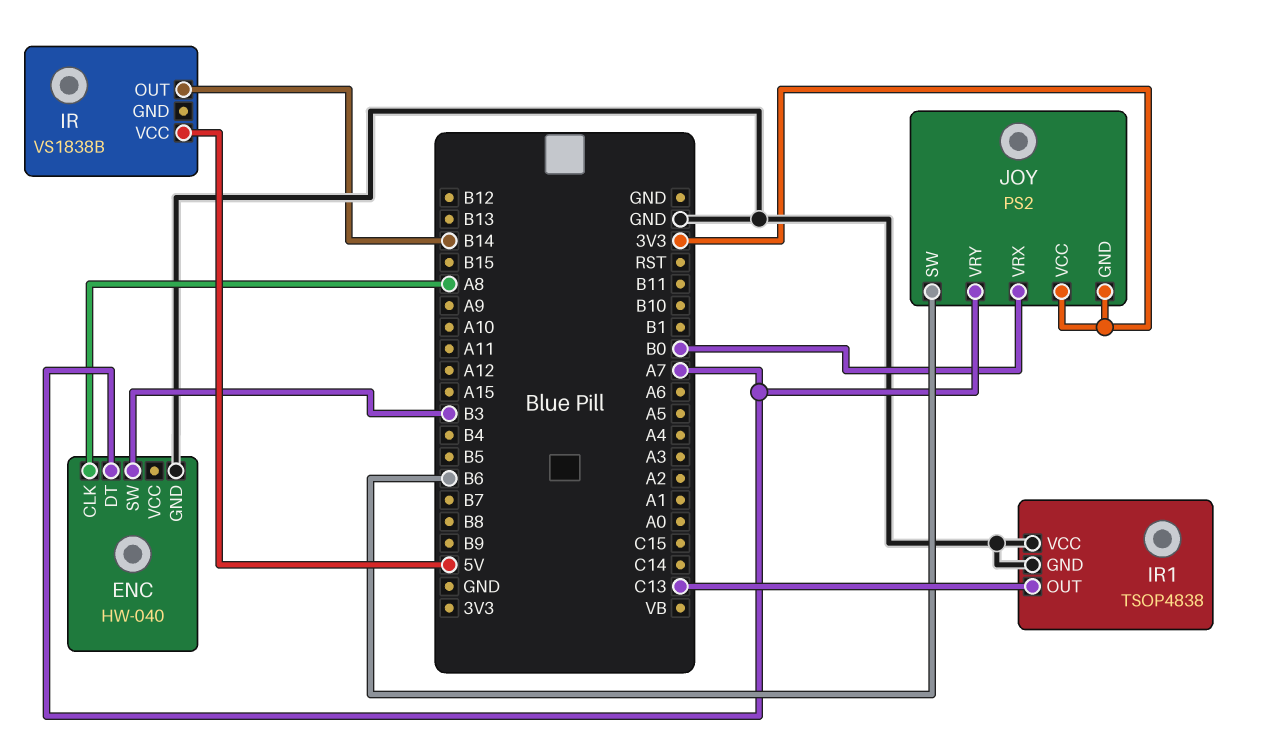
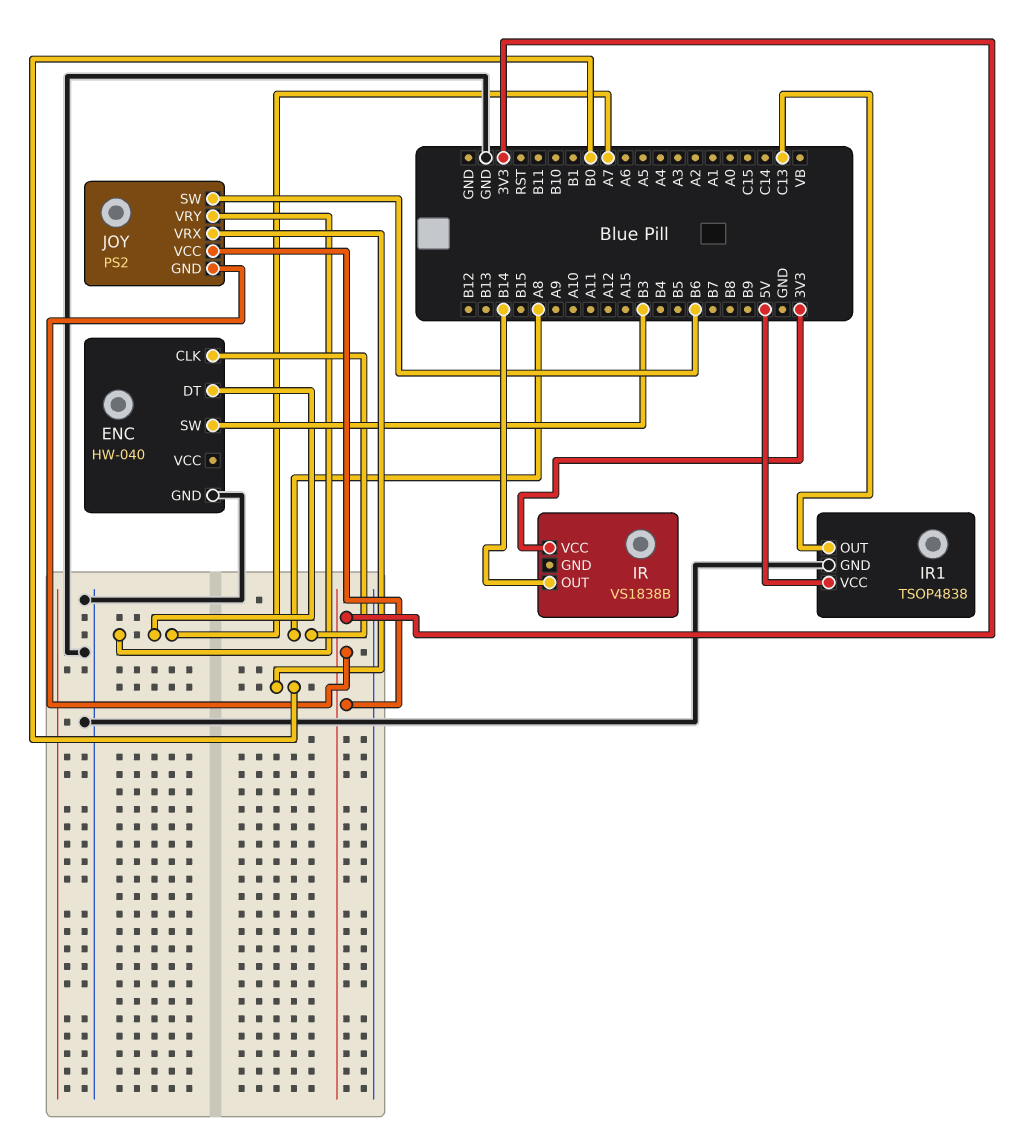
IR pin VCC: 5V -> 3V3
IR1 pin VCC: GND -> 5V

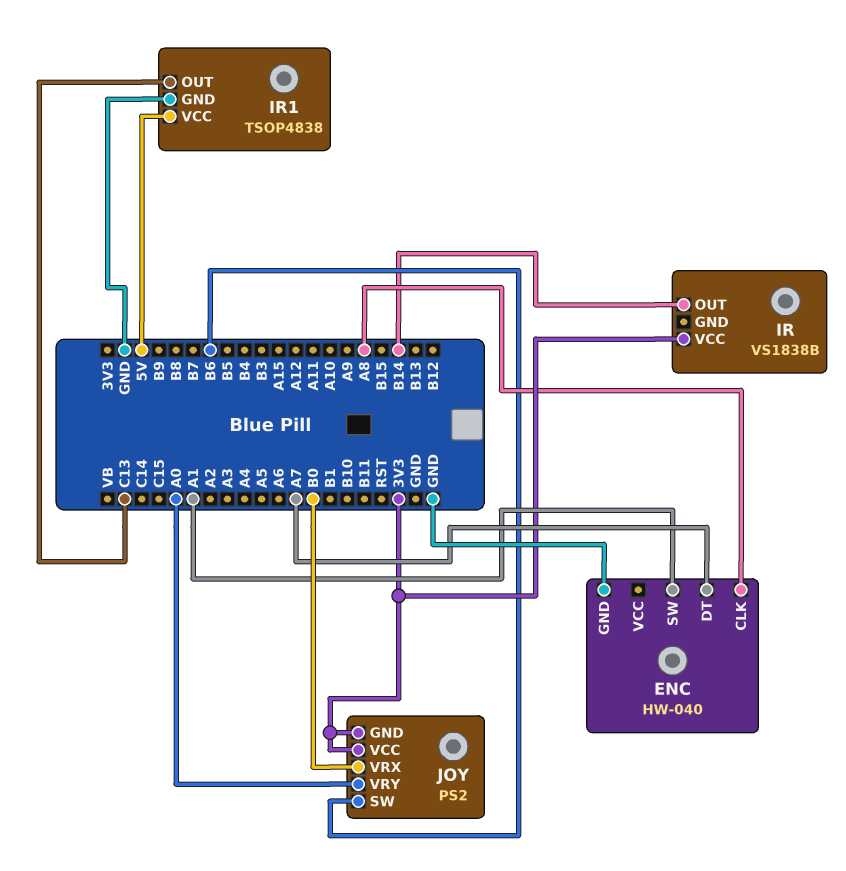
ENC pin SW: B3 -> A1
JOY pin VRY: A7 -> A0

